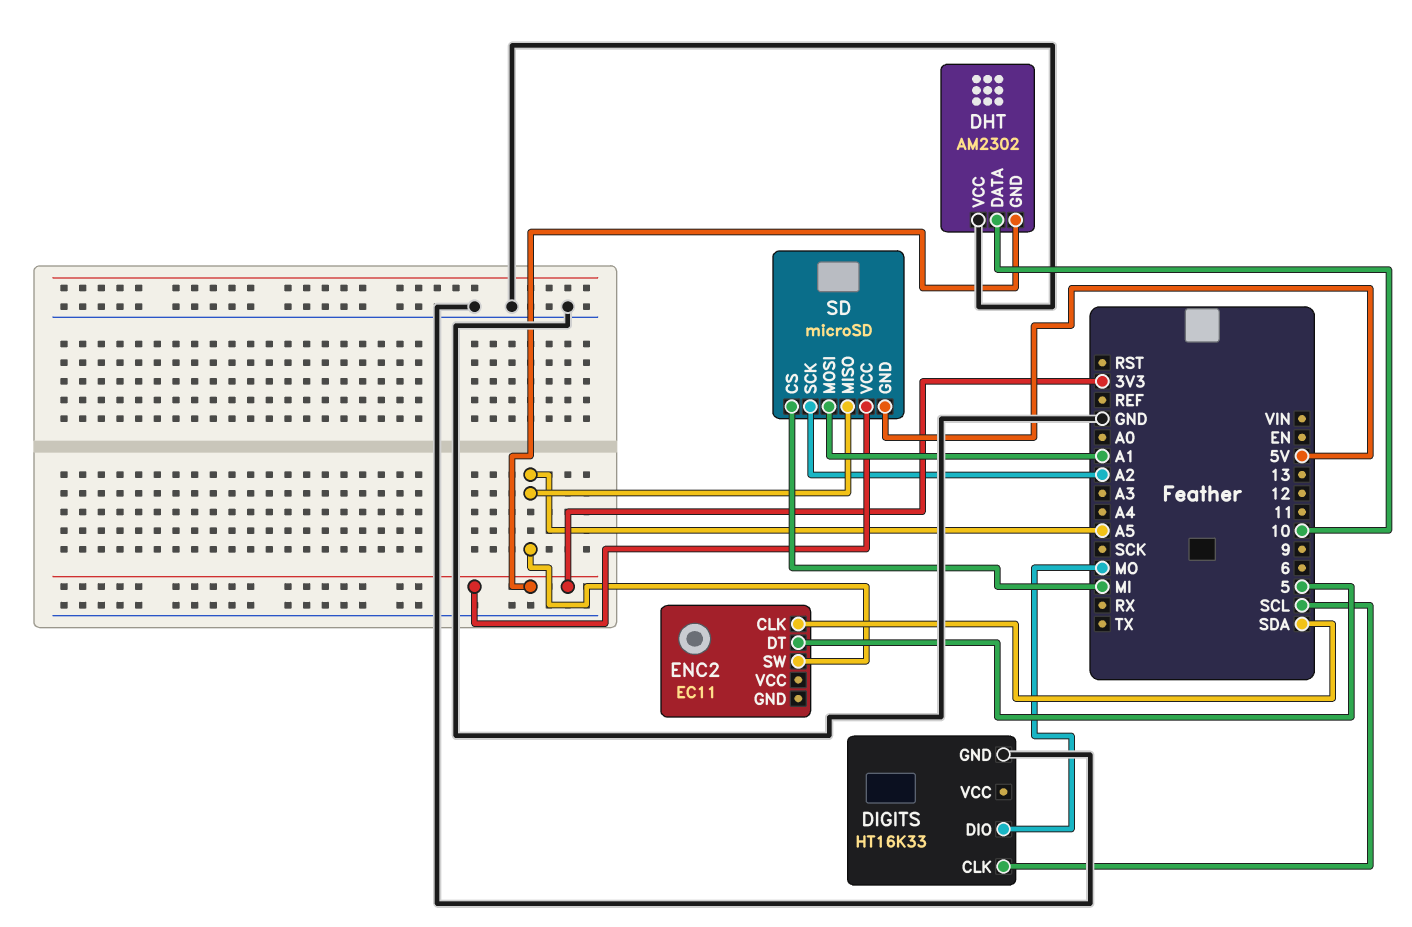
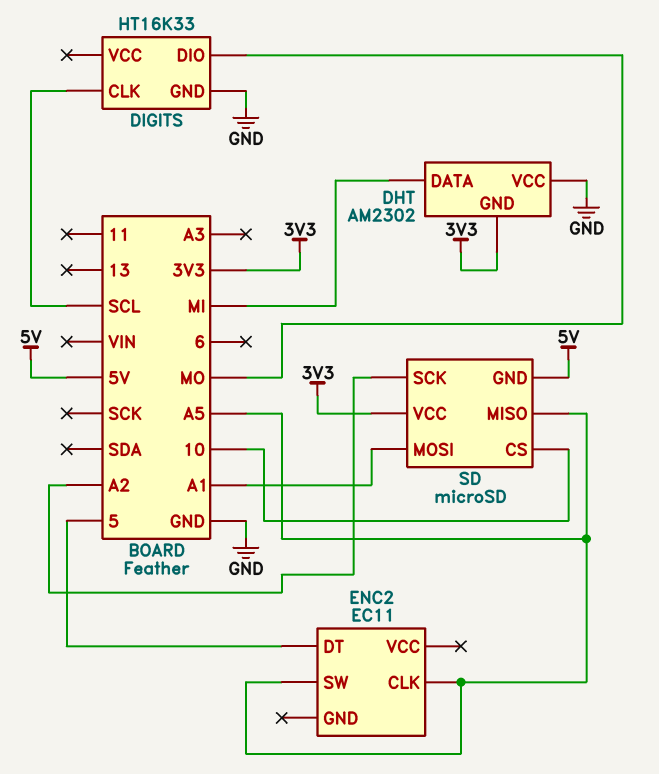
DHT pin DATA: 10 -> MI
ENC2 pin CLK: SDA -> A5
SD pin CS: MI -> 10

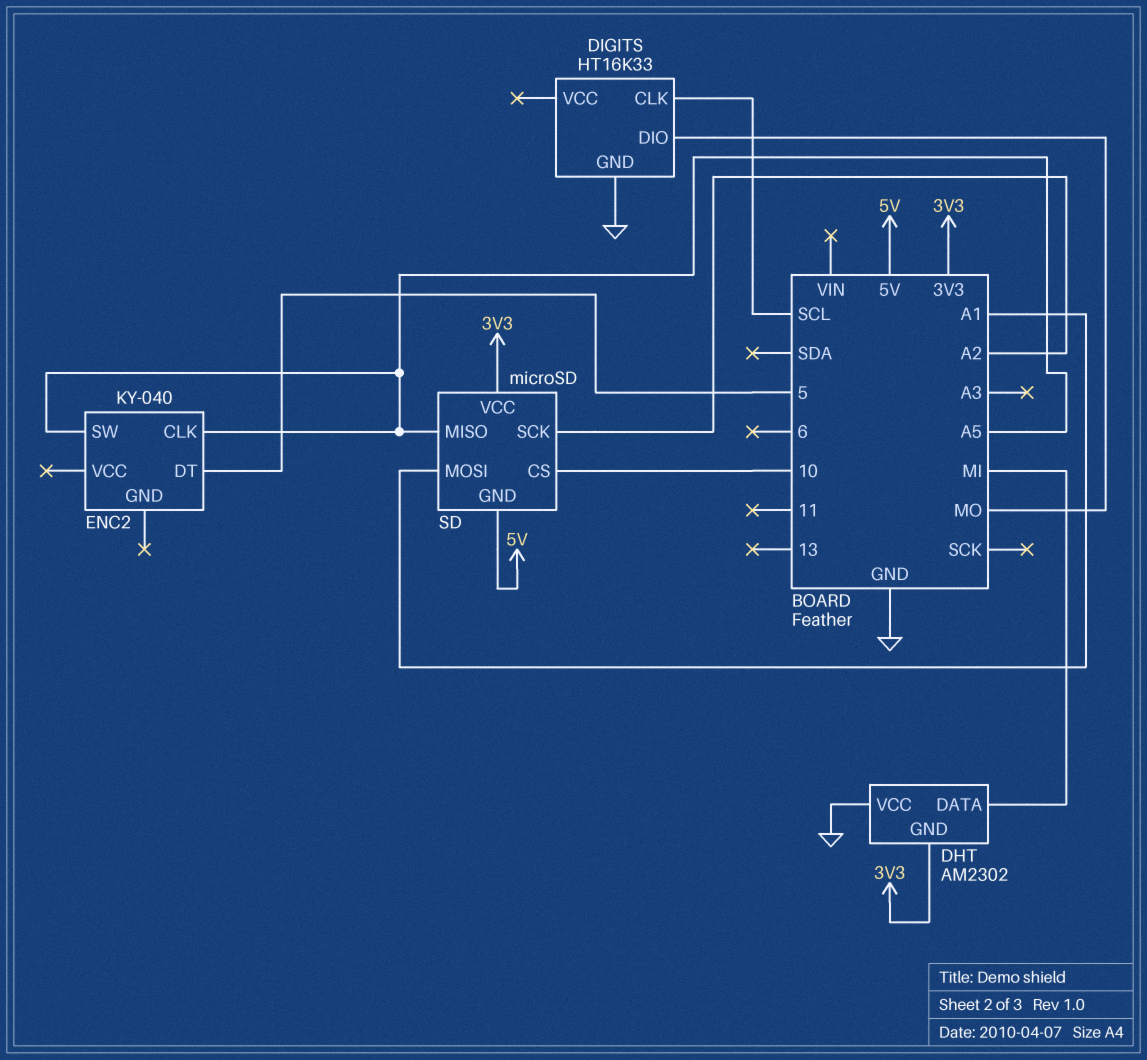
ENC2: EC11 -> KY-040

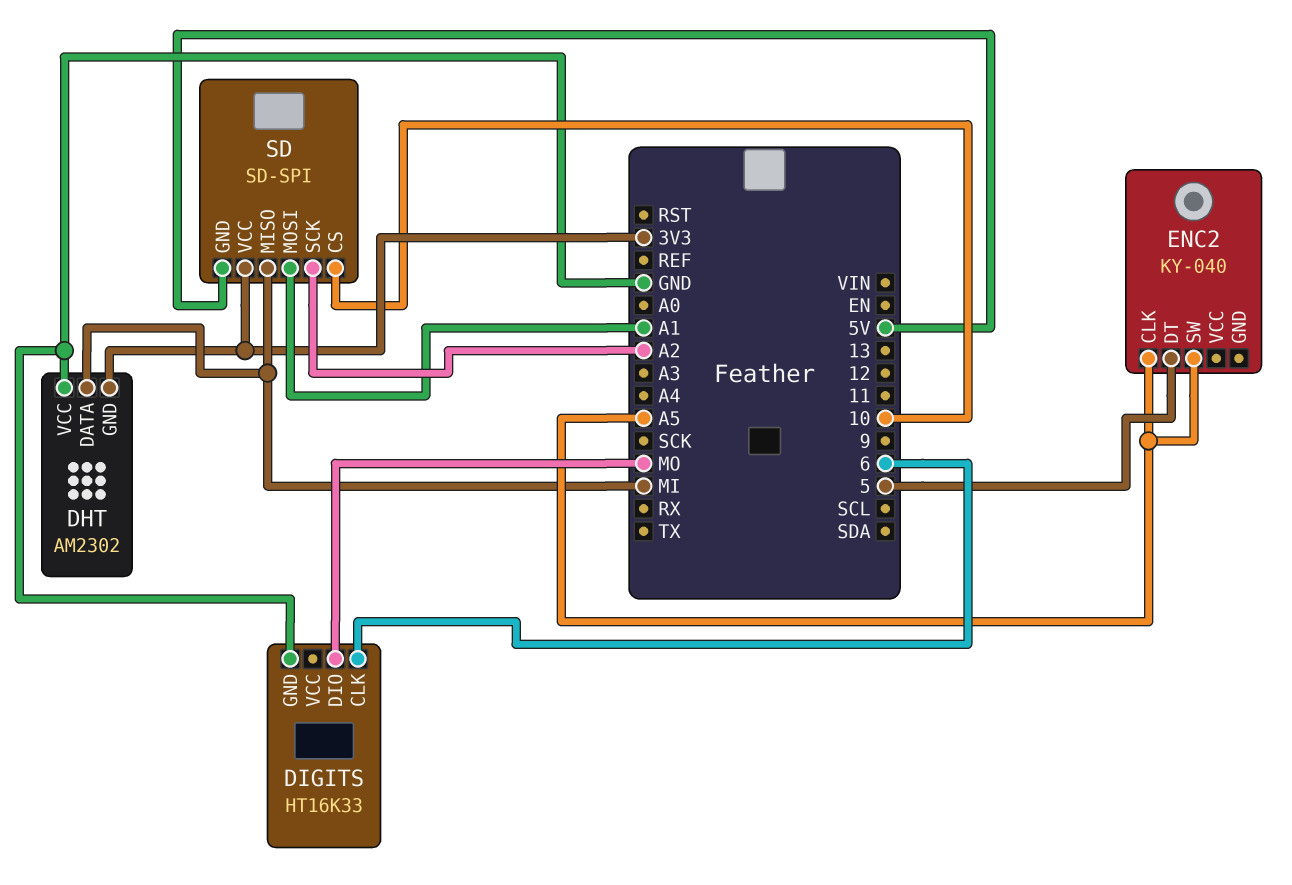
DIGITS pin CLK: SCL -> 6
SD: microSD -> SD-SPI
SD pin MISO: A5 -> MI

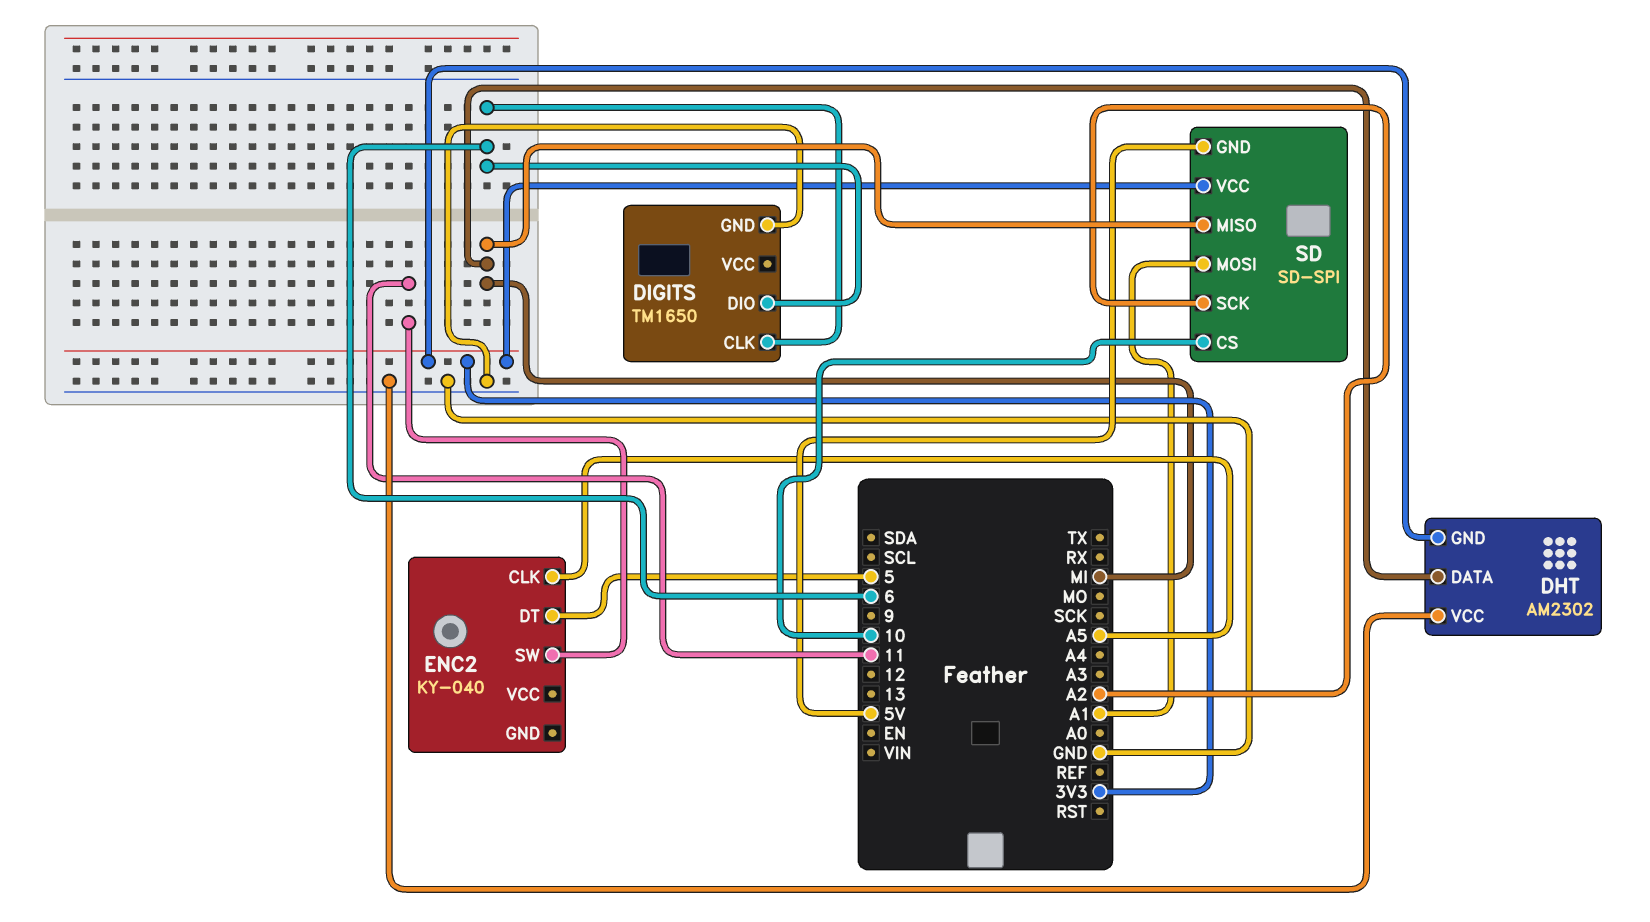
DIGITS: HT16K33 -> TM1650
DIGITS pin DIO: MO -> 6
ENC2 pin SW: A5 -> 11

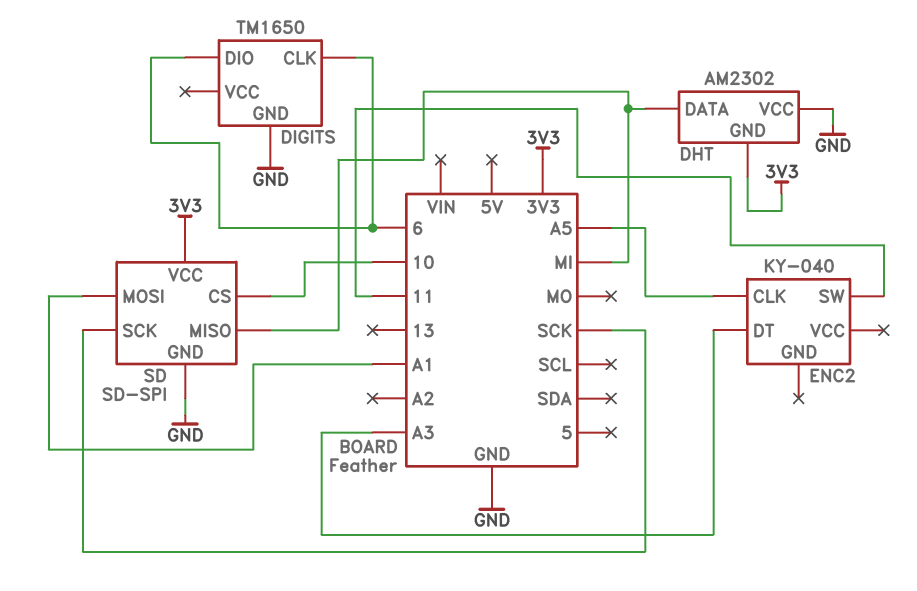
ENC2 pin DT: 5 -> A3
SD pin GND: 5V -> GND
SD pin SCK: A2 -> SCK

